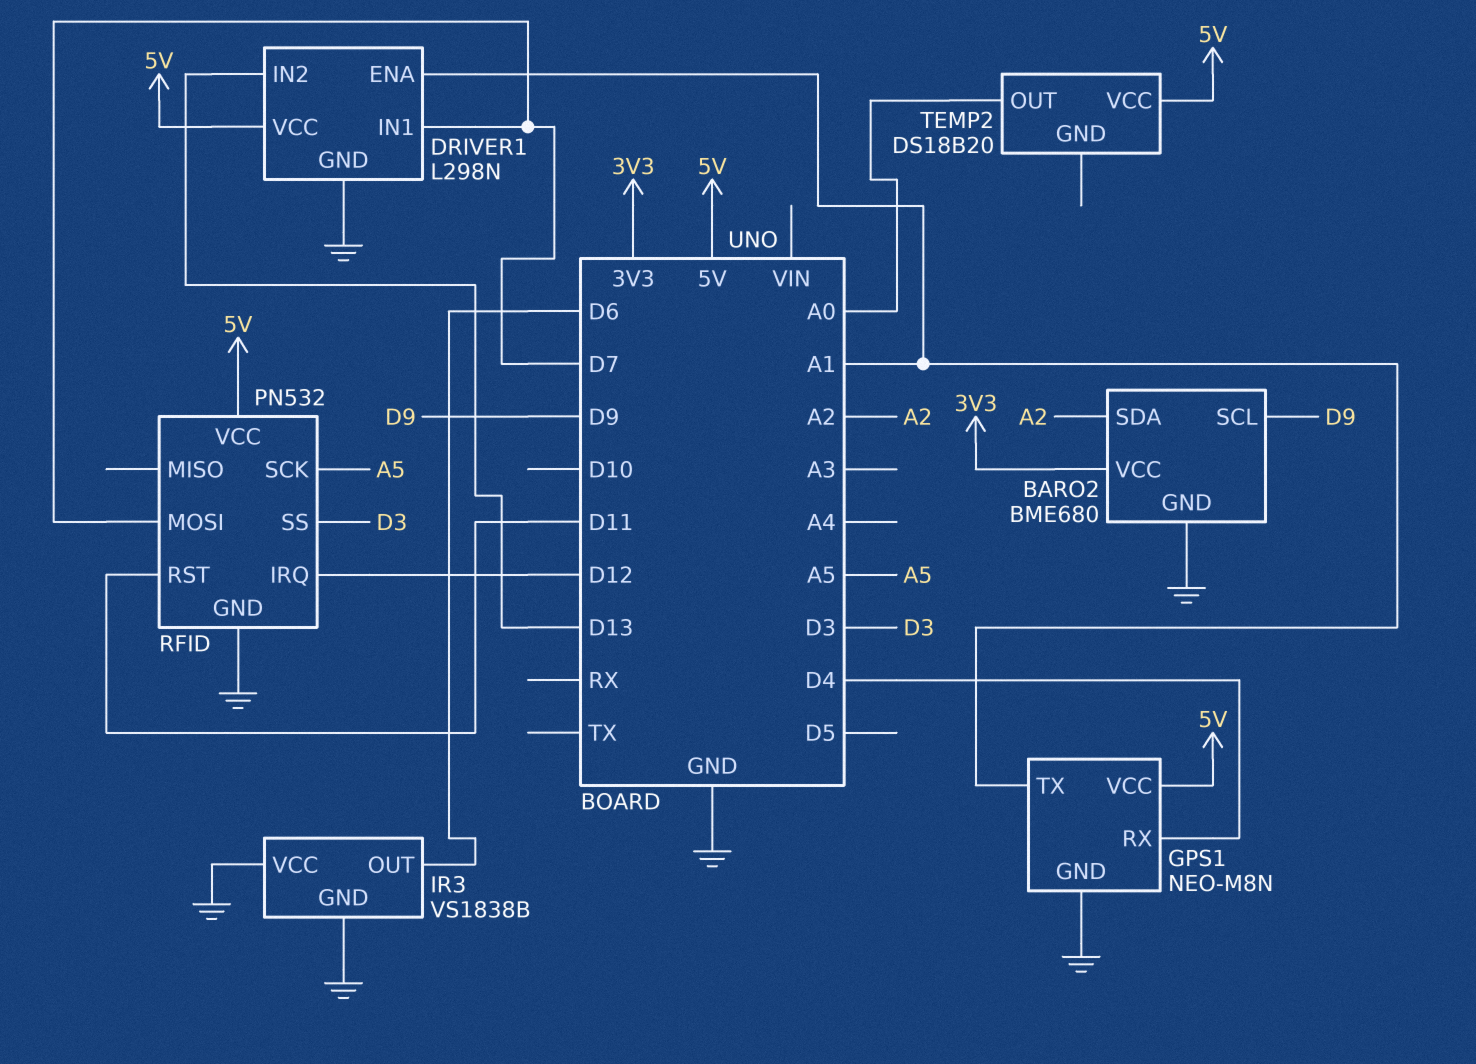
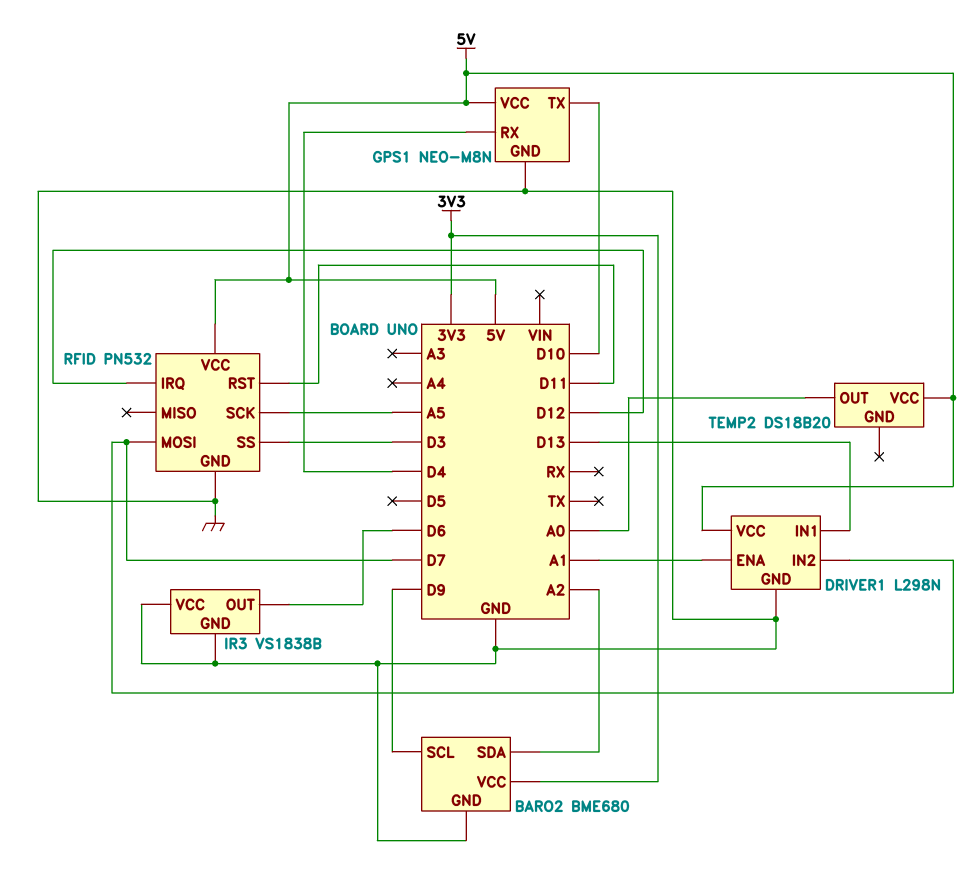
DRIVER1 pin IN1: D7 -> D13
DRIVER1 pin IN2: D13 -> D7
GPS1 pin TX: A1 -> D10

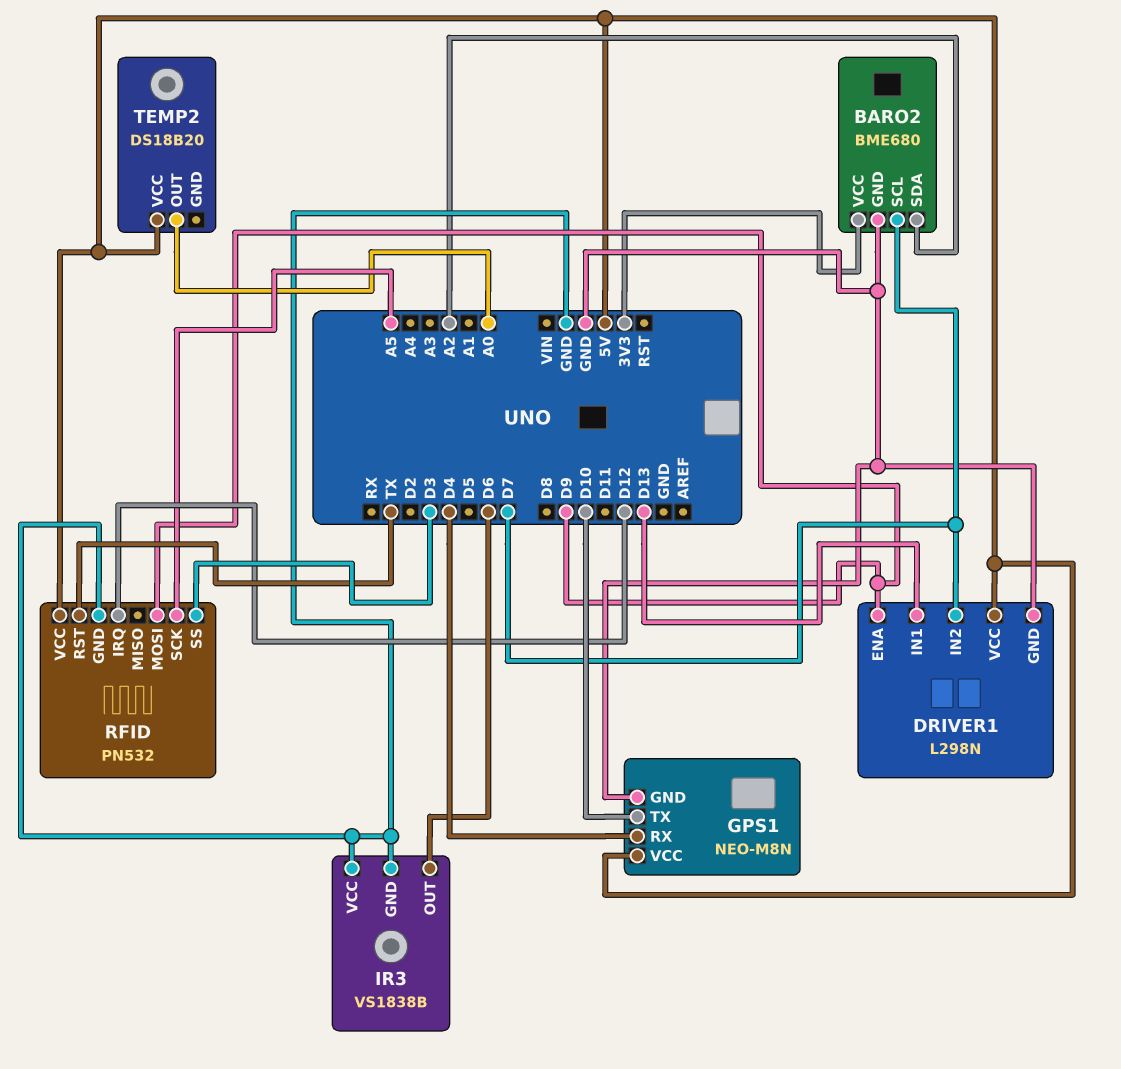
BARO2 pin SCL: D9 -> D7
DRIVER1 pin ENA: A1 -> D9
RFID pin MOSI: D7 -> D9
RFID pin RST: D11 -> TX

